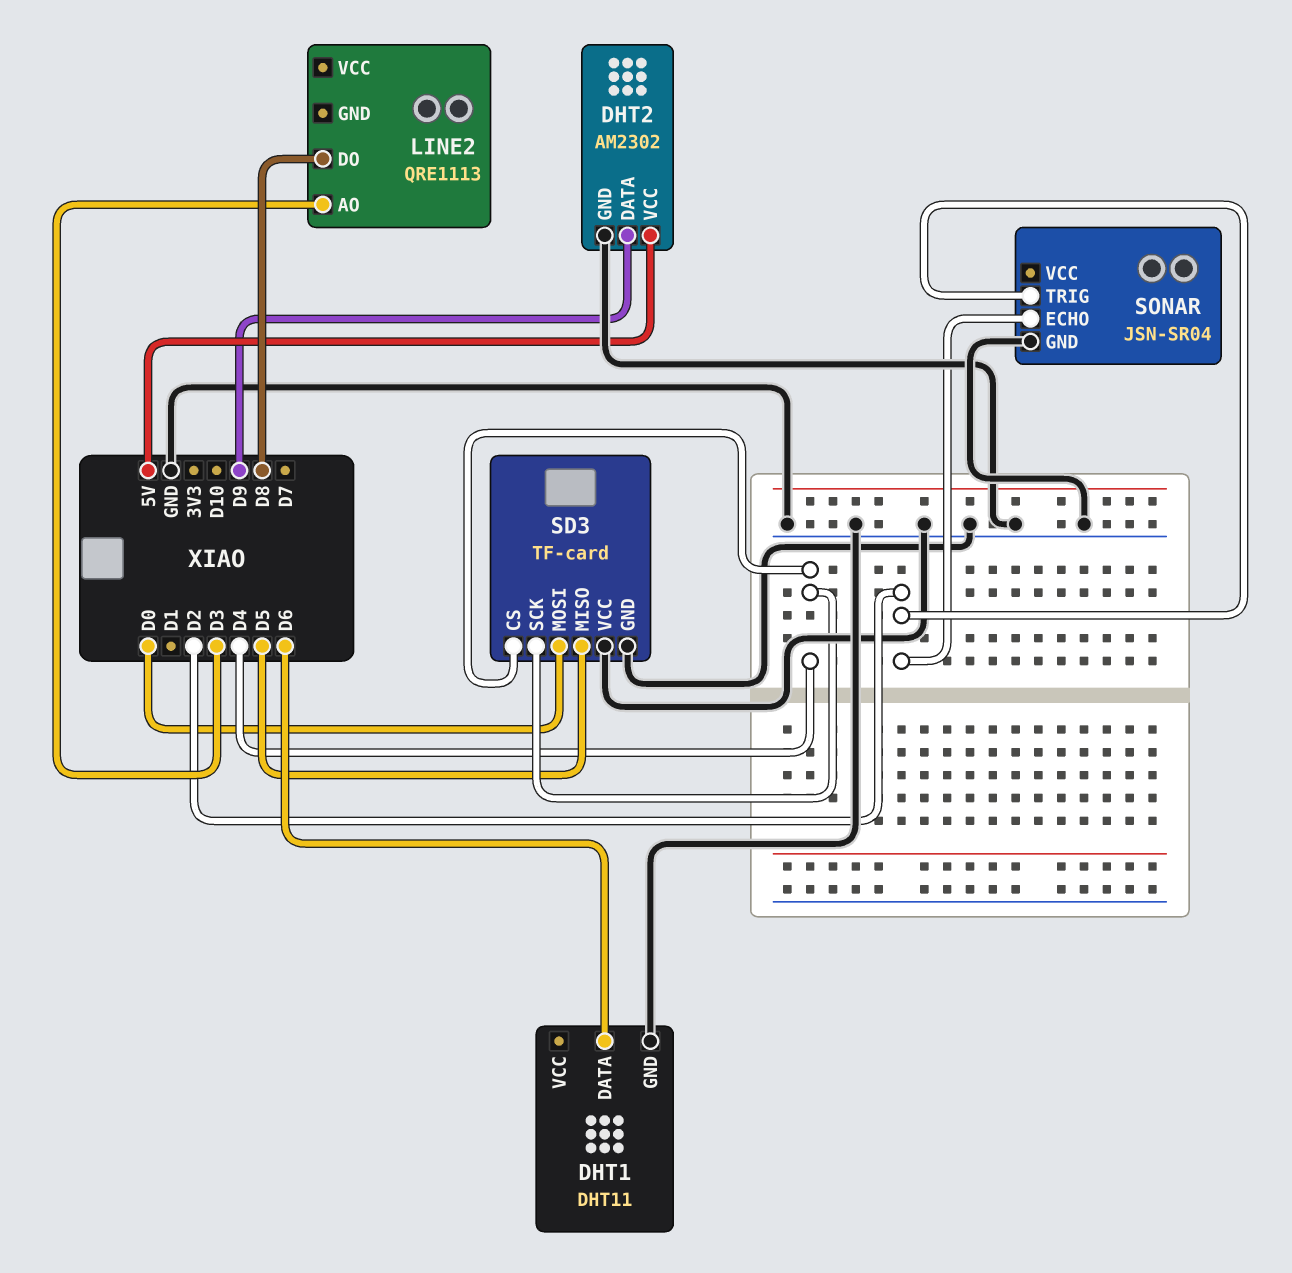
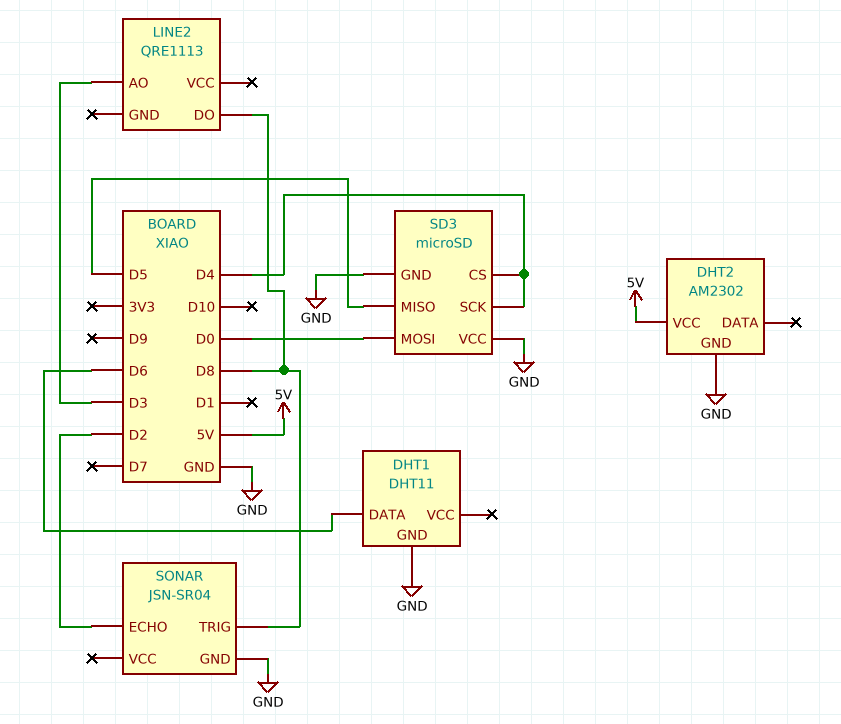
DHT2 pin DATA: D9 -> none
SD3: TF-card -> microSD
SONAR pin TRIG: D2 -> D8

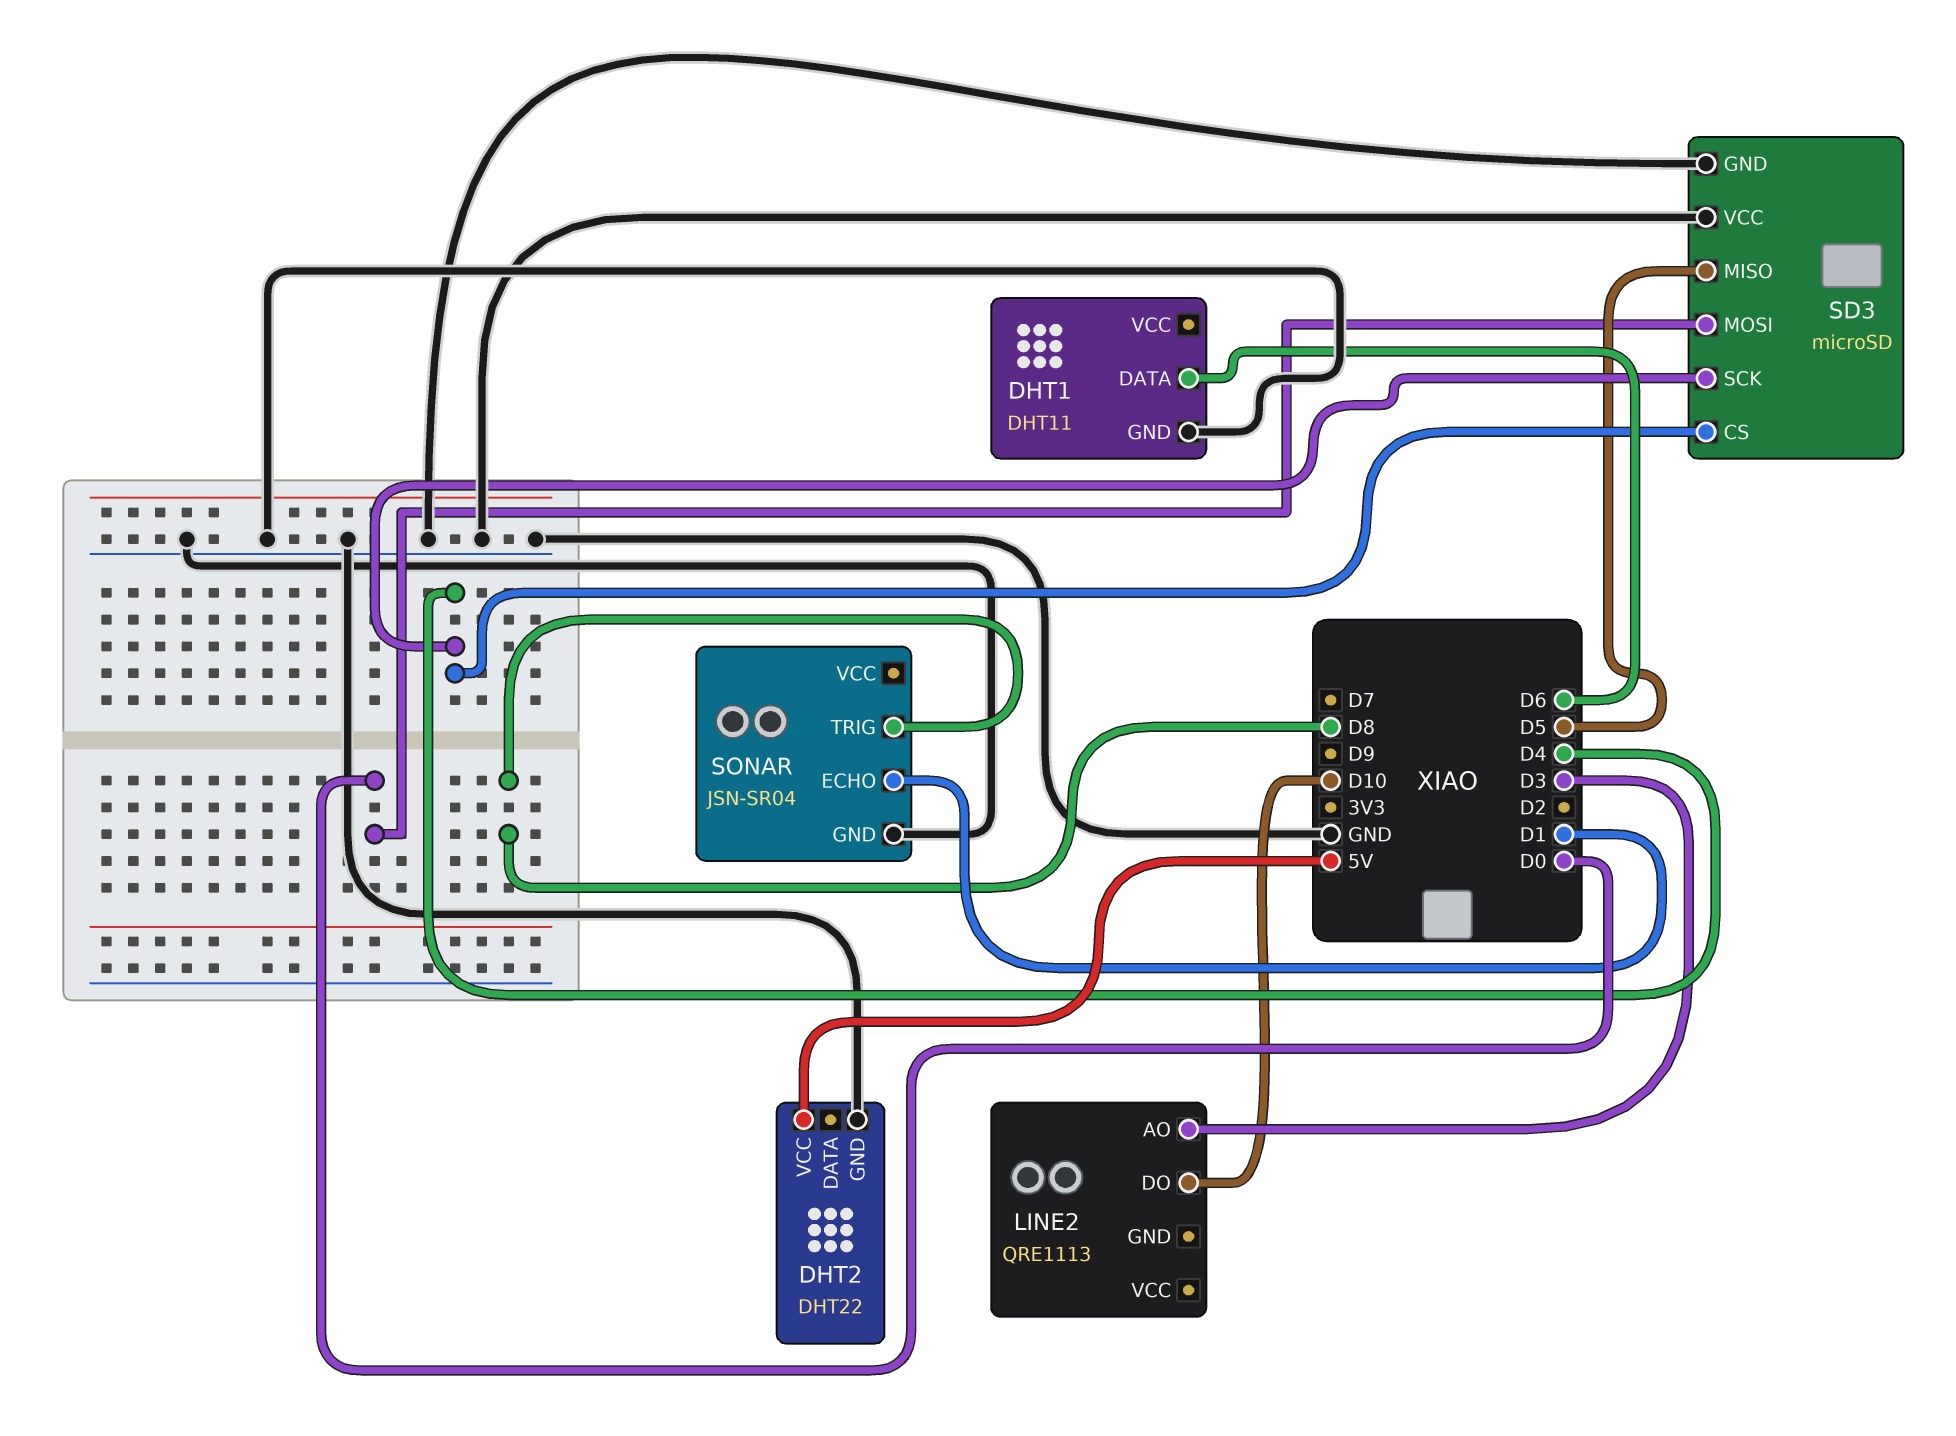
DHT2: AM2302 -> DHT22
LINE2 pin DO: D8 -> D10
SONAR pin ECHO: D2 -> D1

